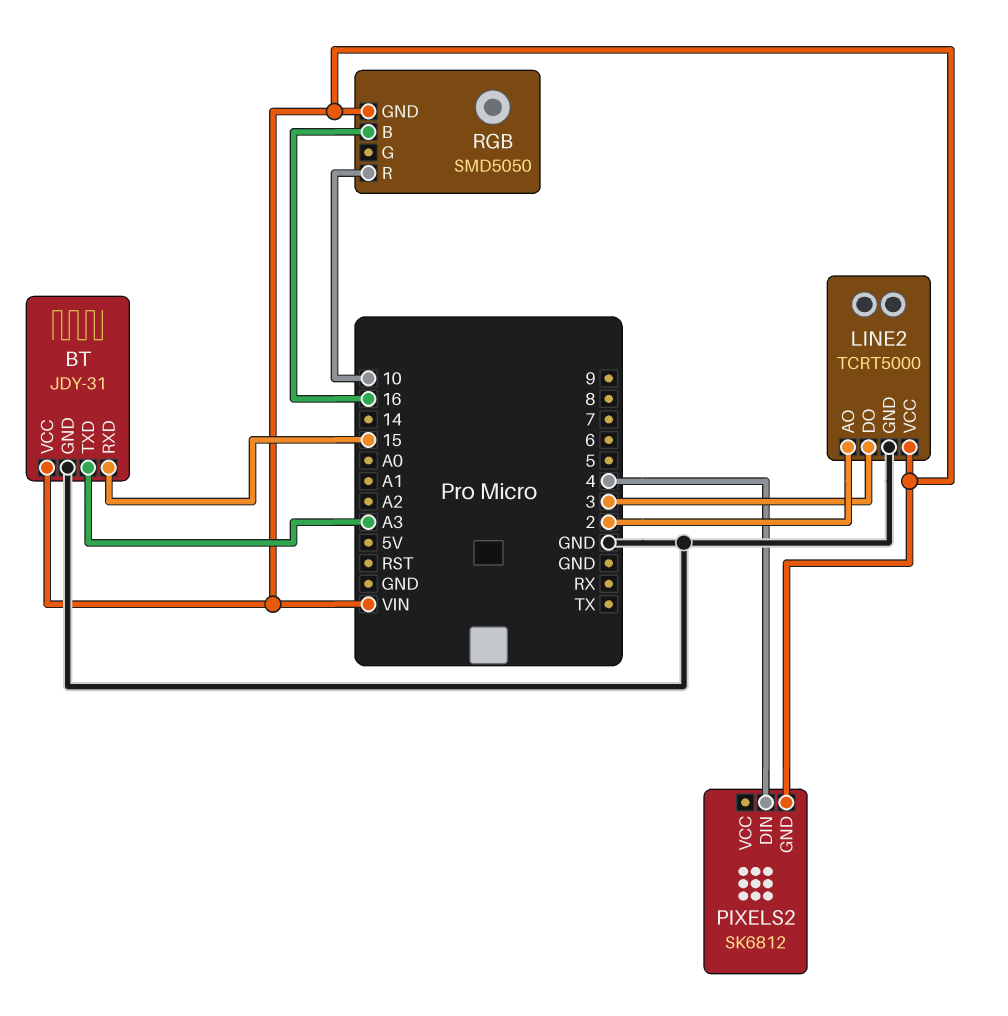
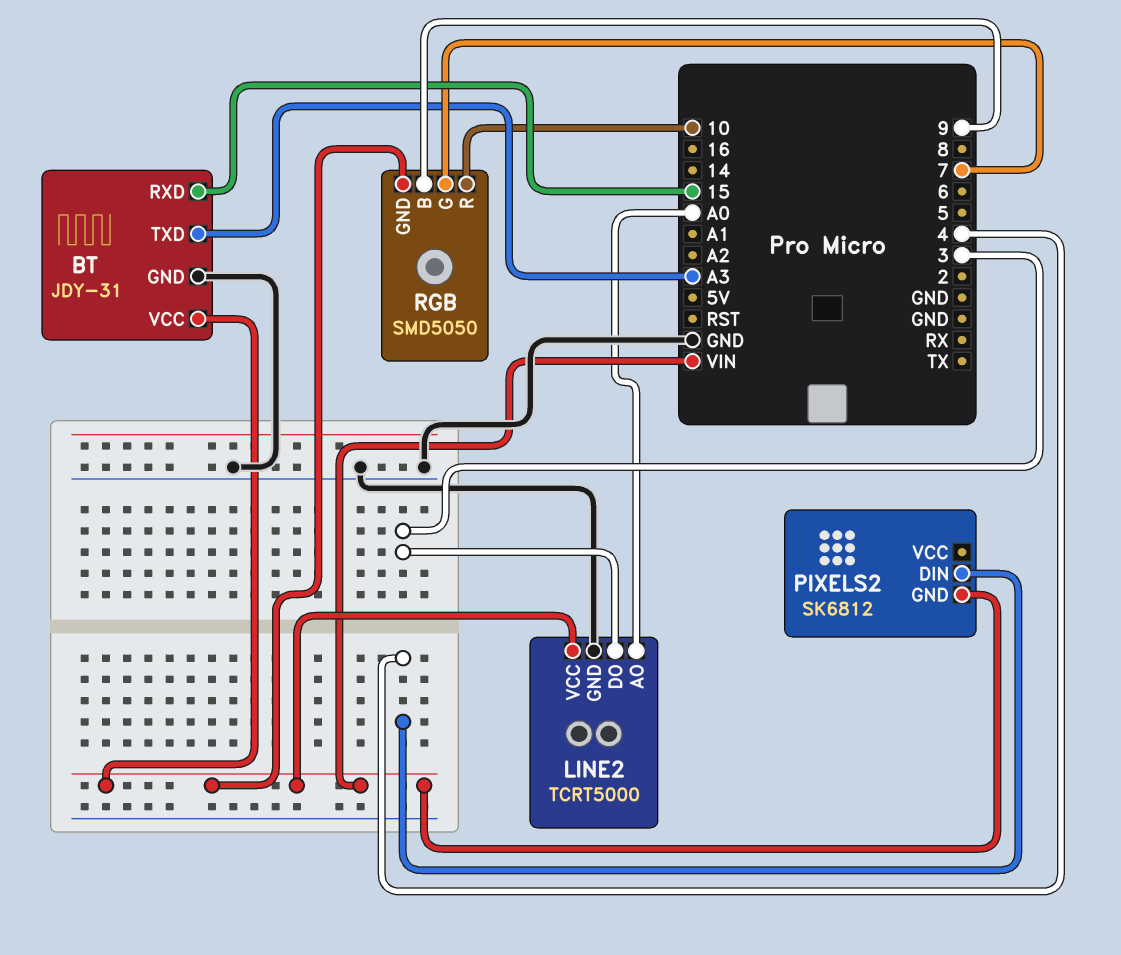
LINE2 pin AO: 2 -> A0
RGB pin B: 16 -> 9
RGB pin G: none -> 7

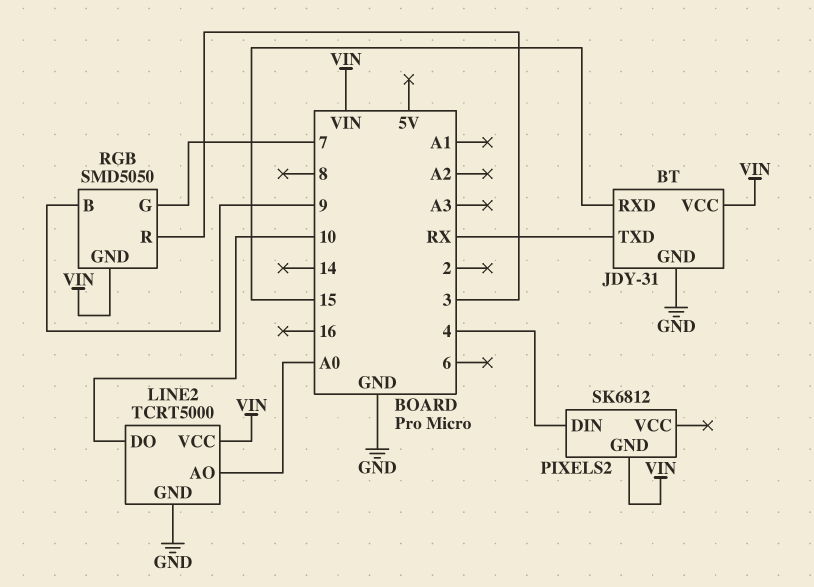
BT pin TXD: A3 -> RX
LINE2 pin DO: 3 -> 10
RGB pin R: 10 -> 3

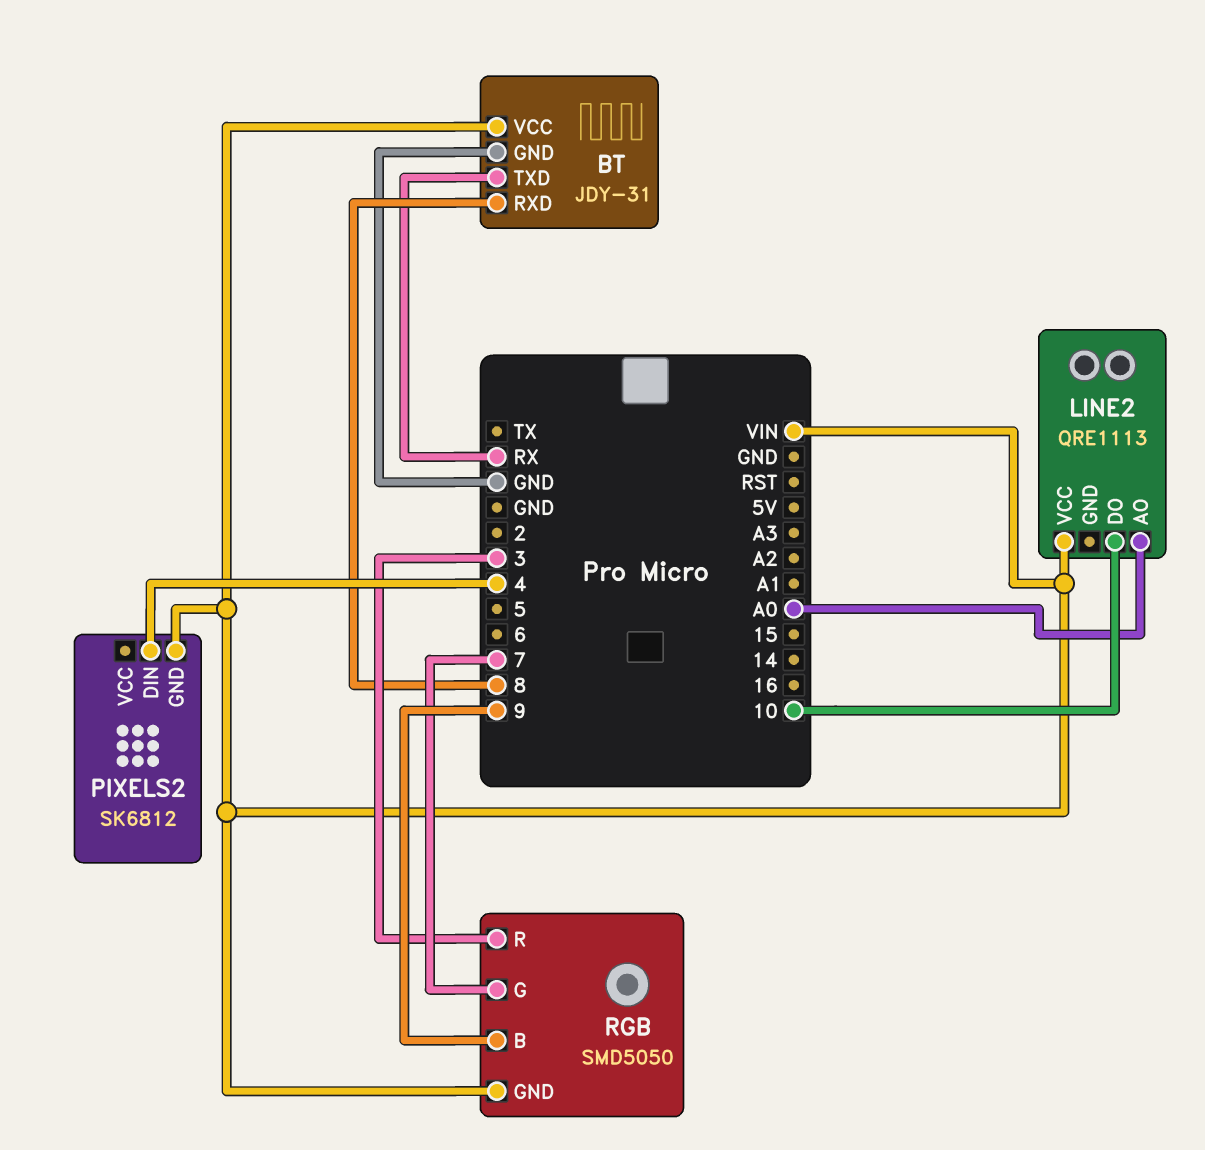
BT pin RXD: 15 -> 8
LINE2: TCRT5000 -> QRE1113
LINE2 pin GND: GND -> none

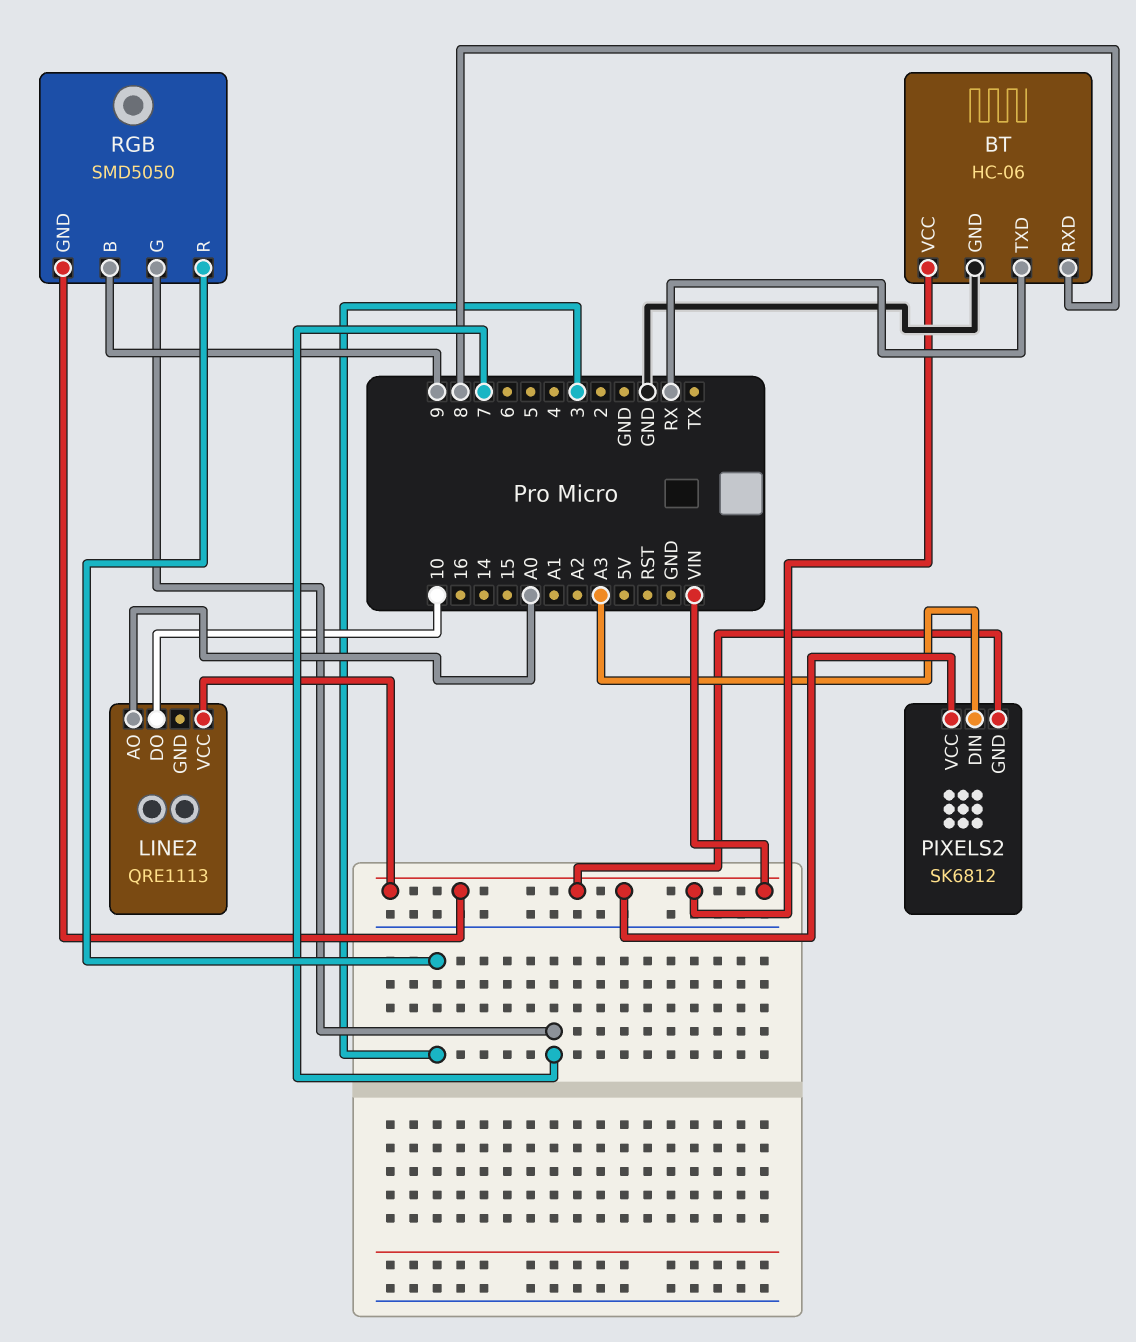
BT: JDY-31 -> HC-06
PIXELS2 pin DIN: 4 -> A3
PIXELS2 pin VCC: none -> VIN

